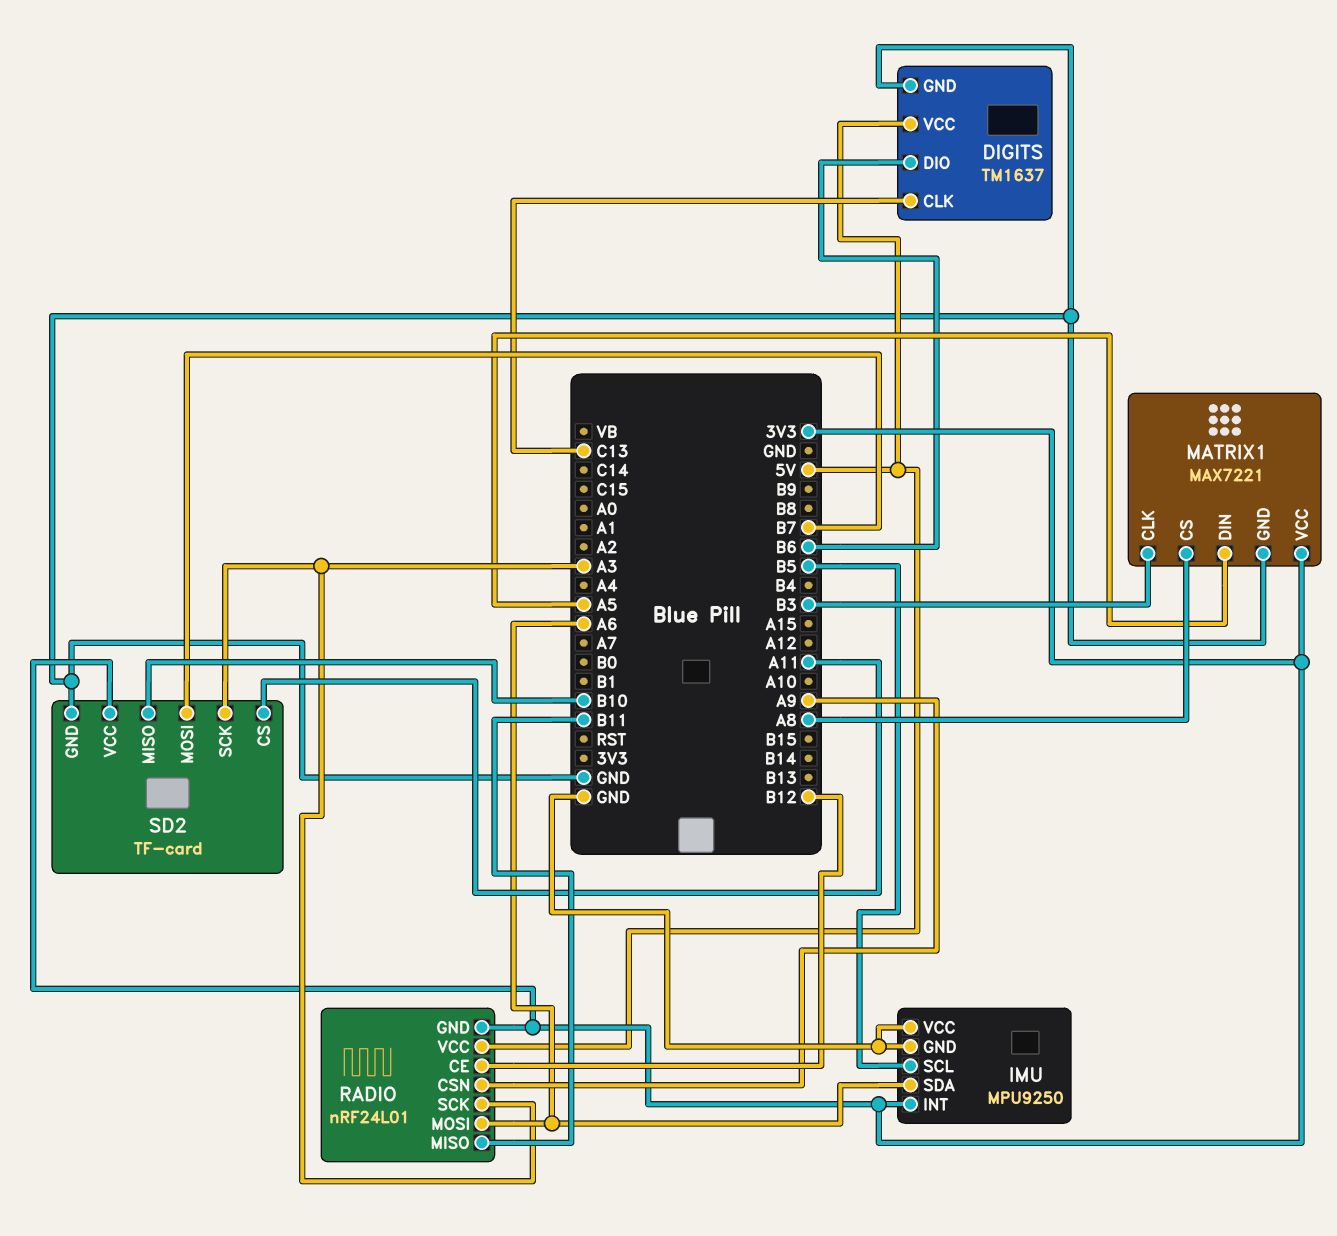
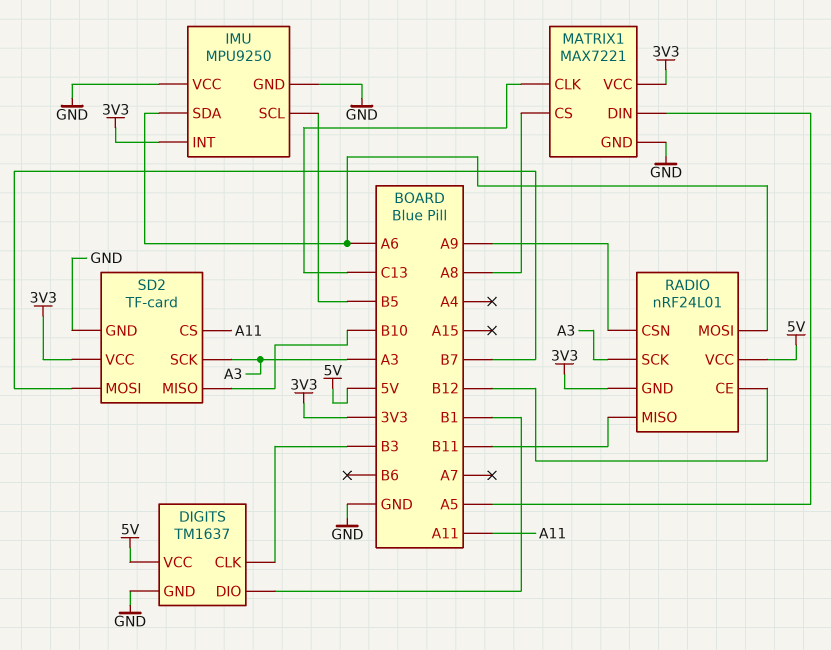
DIGITS pin CLK: C13 -> B3
DIGITS pin DIO: B6 -> B1
MATRIX1 pin CLK: B3 -> C13

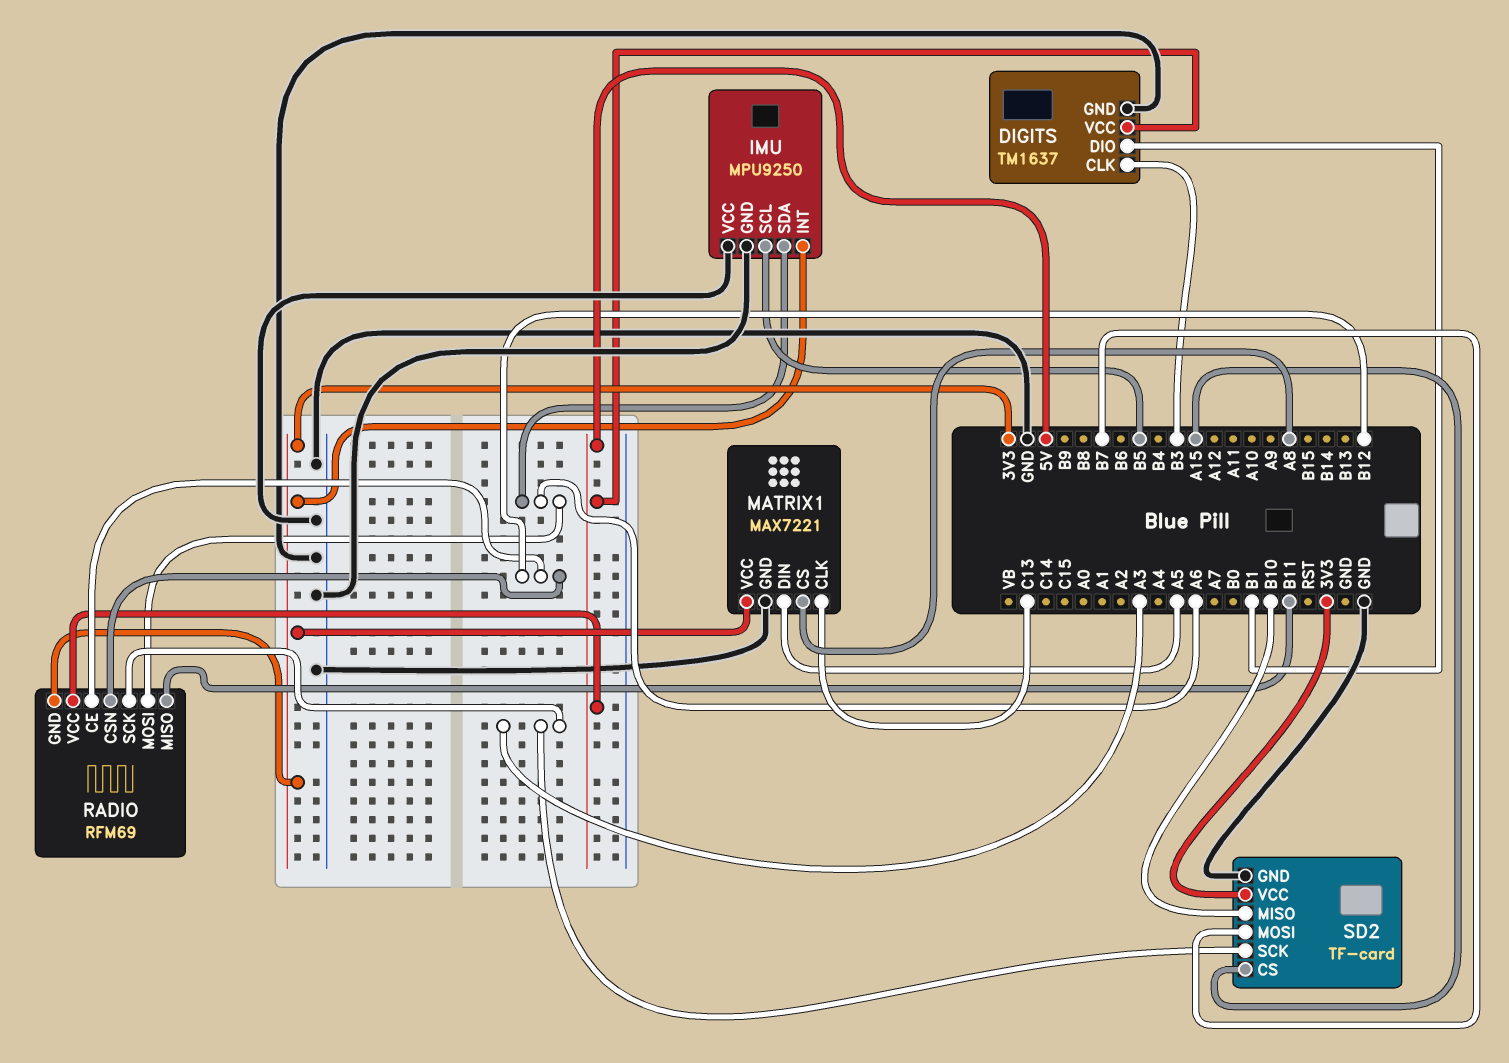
RADIO: nRF24L01 -> RFM69
RADIO pin CSN: A9 -> B12
SD2 pin CS: A11 -> A15

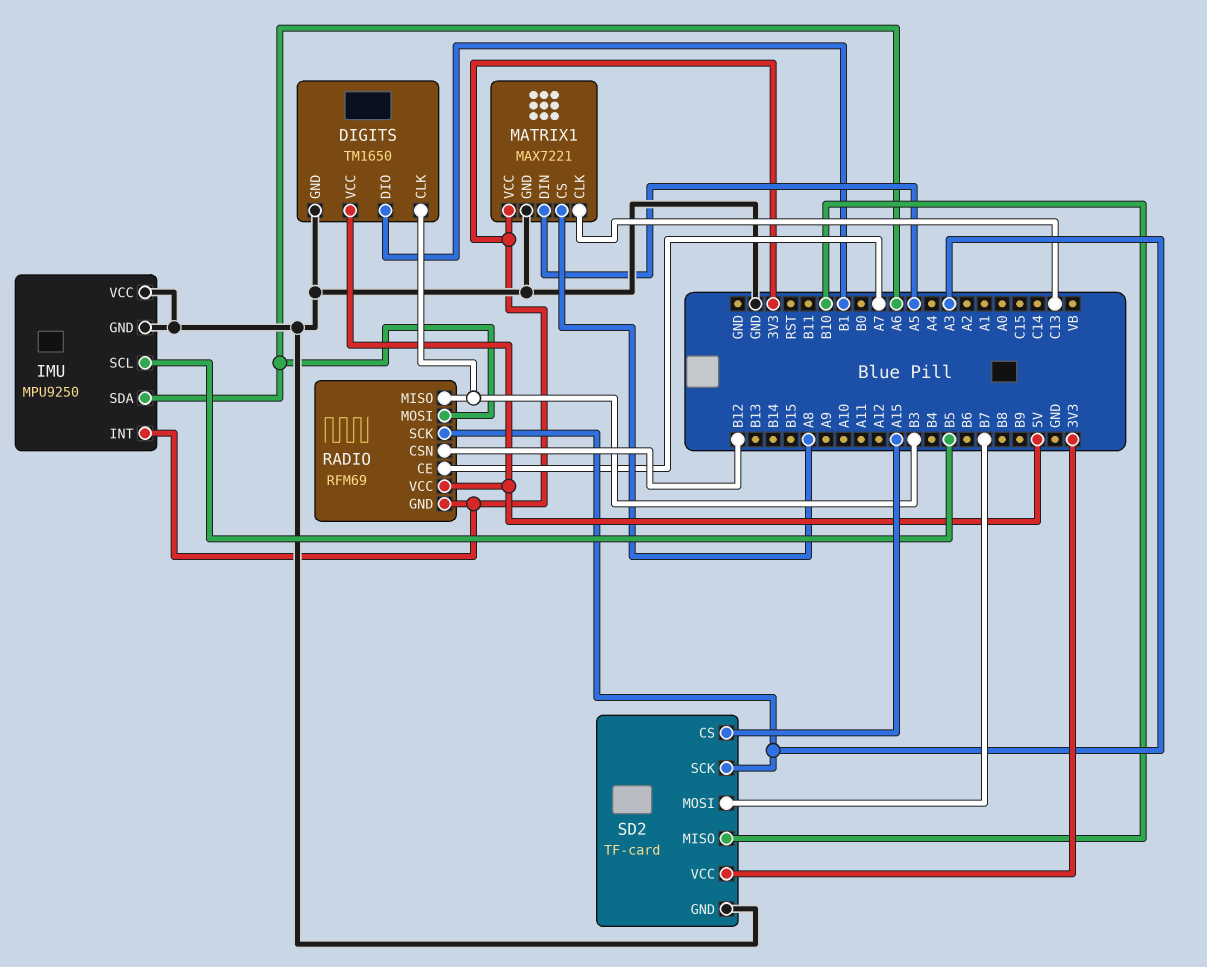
DIGITS: TM1637 -> TM1650
RADIO pin CE: B12 -> A7
RADIO pin MISO: B11 -> B3

